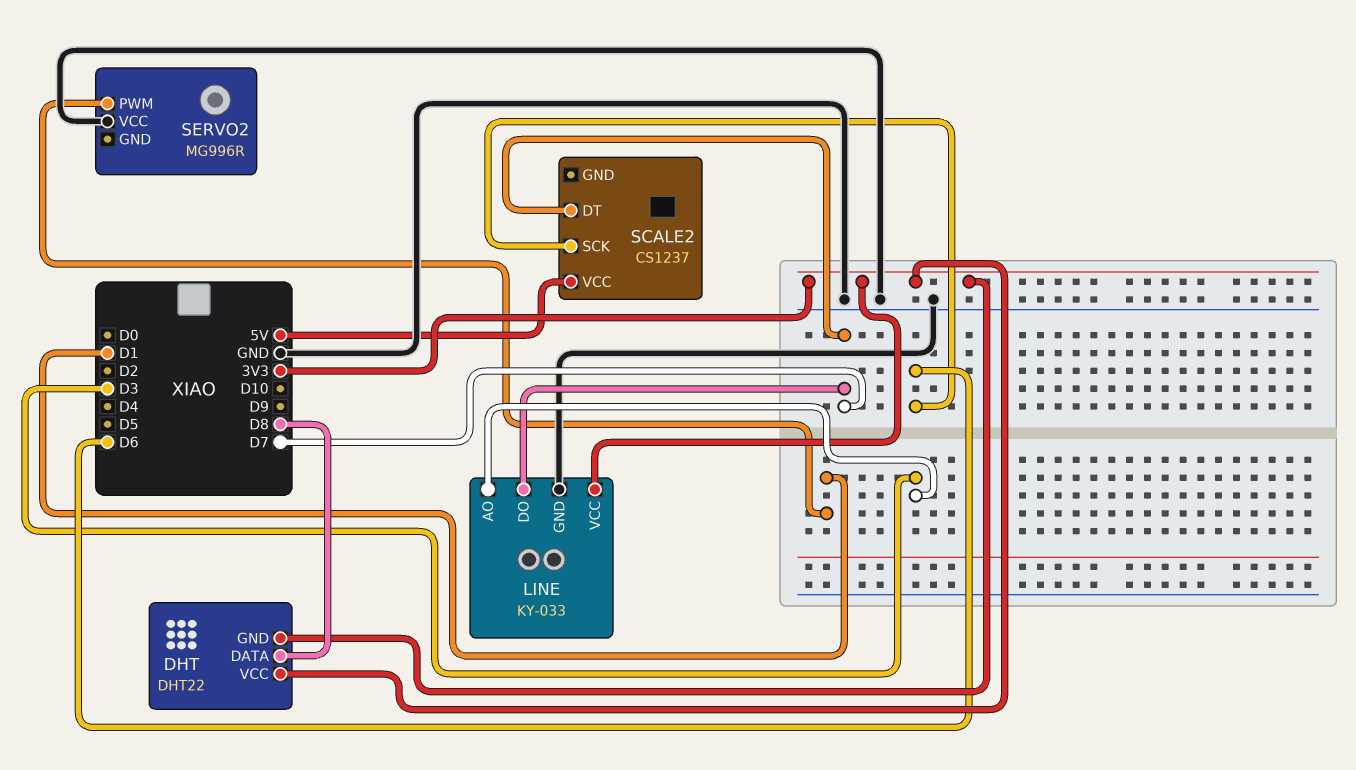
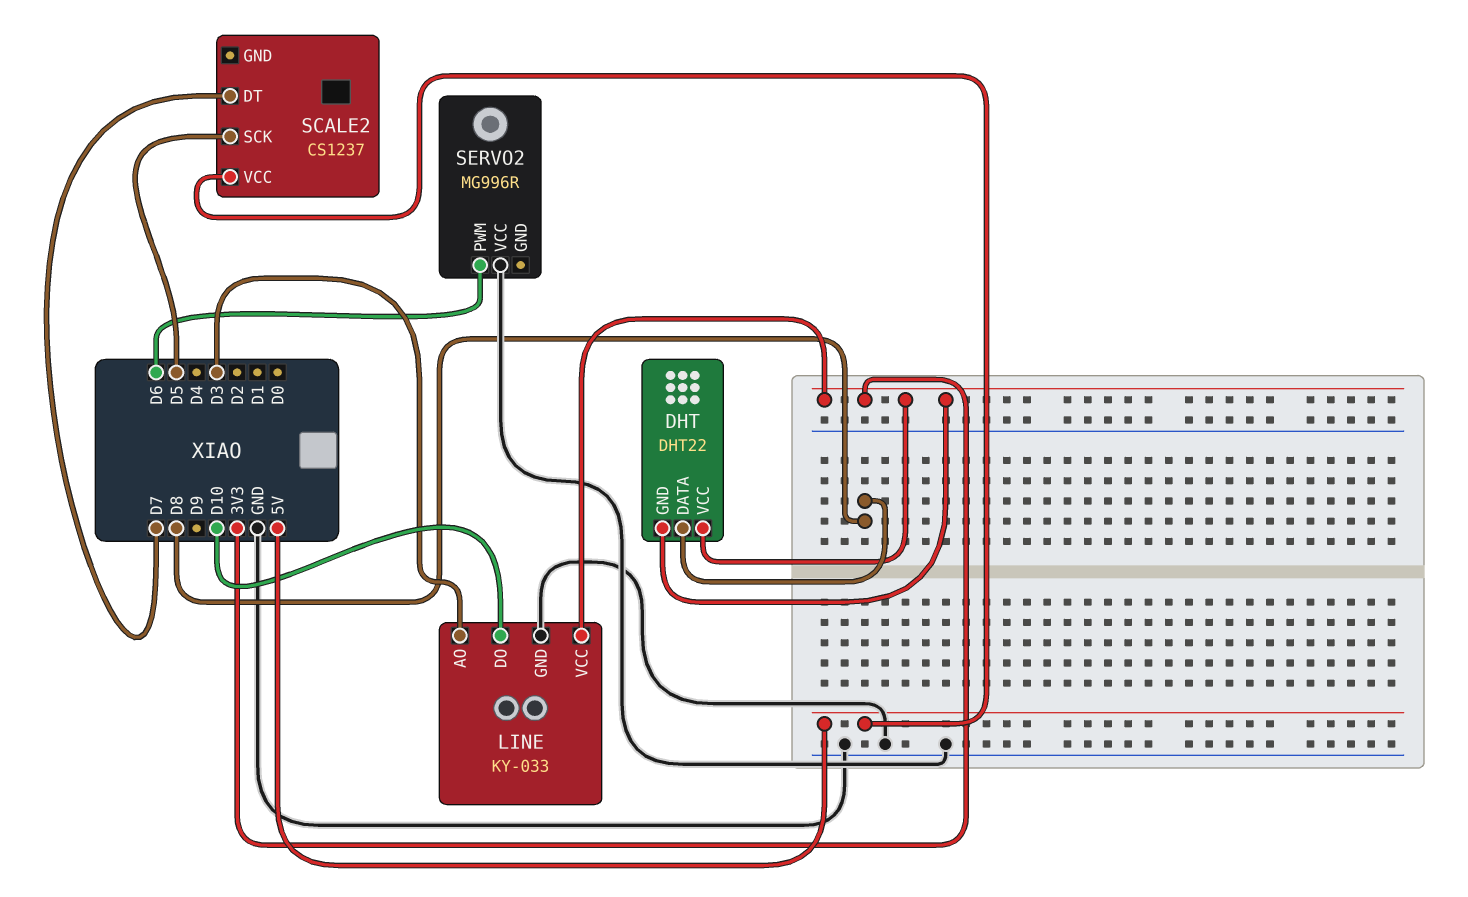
LINE pin DO: D7 -> D10
SCALE2 pin SCK: D6 -> D5
SERVO2 pin PWM: D1 -> D6

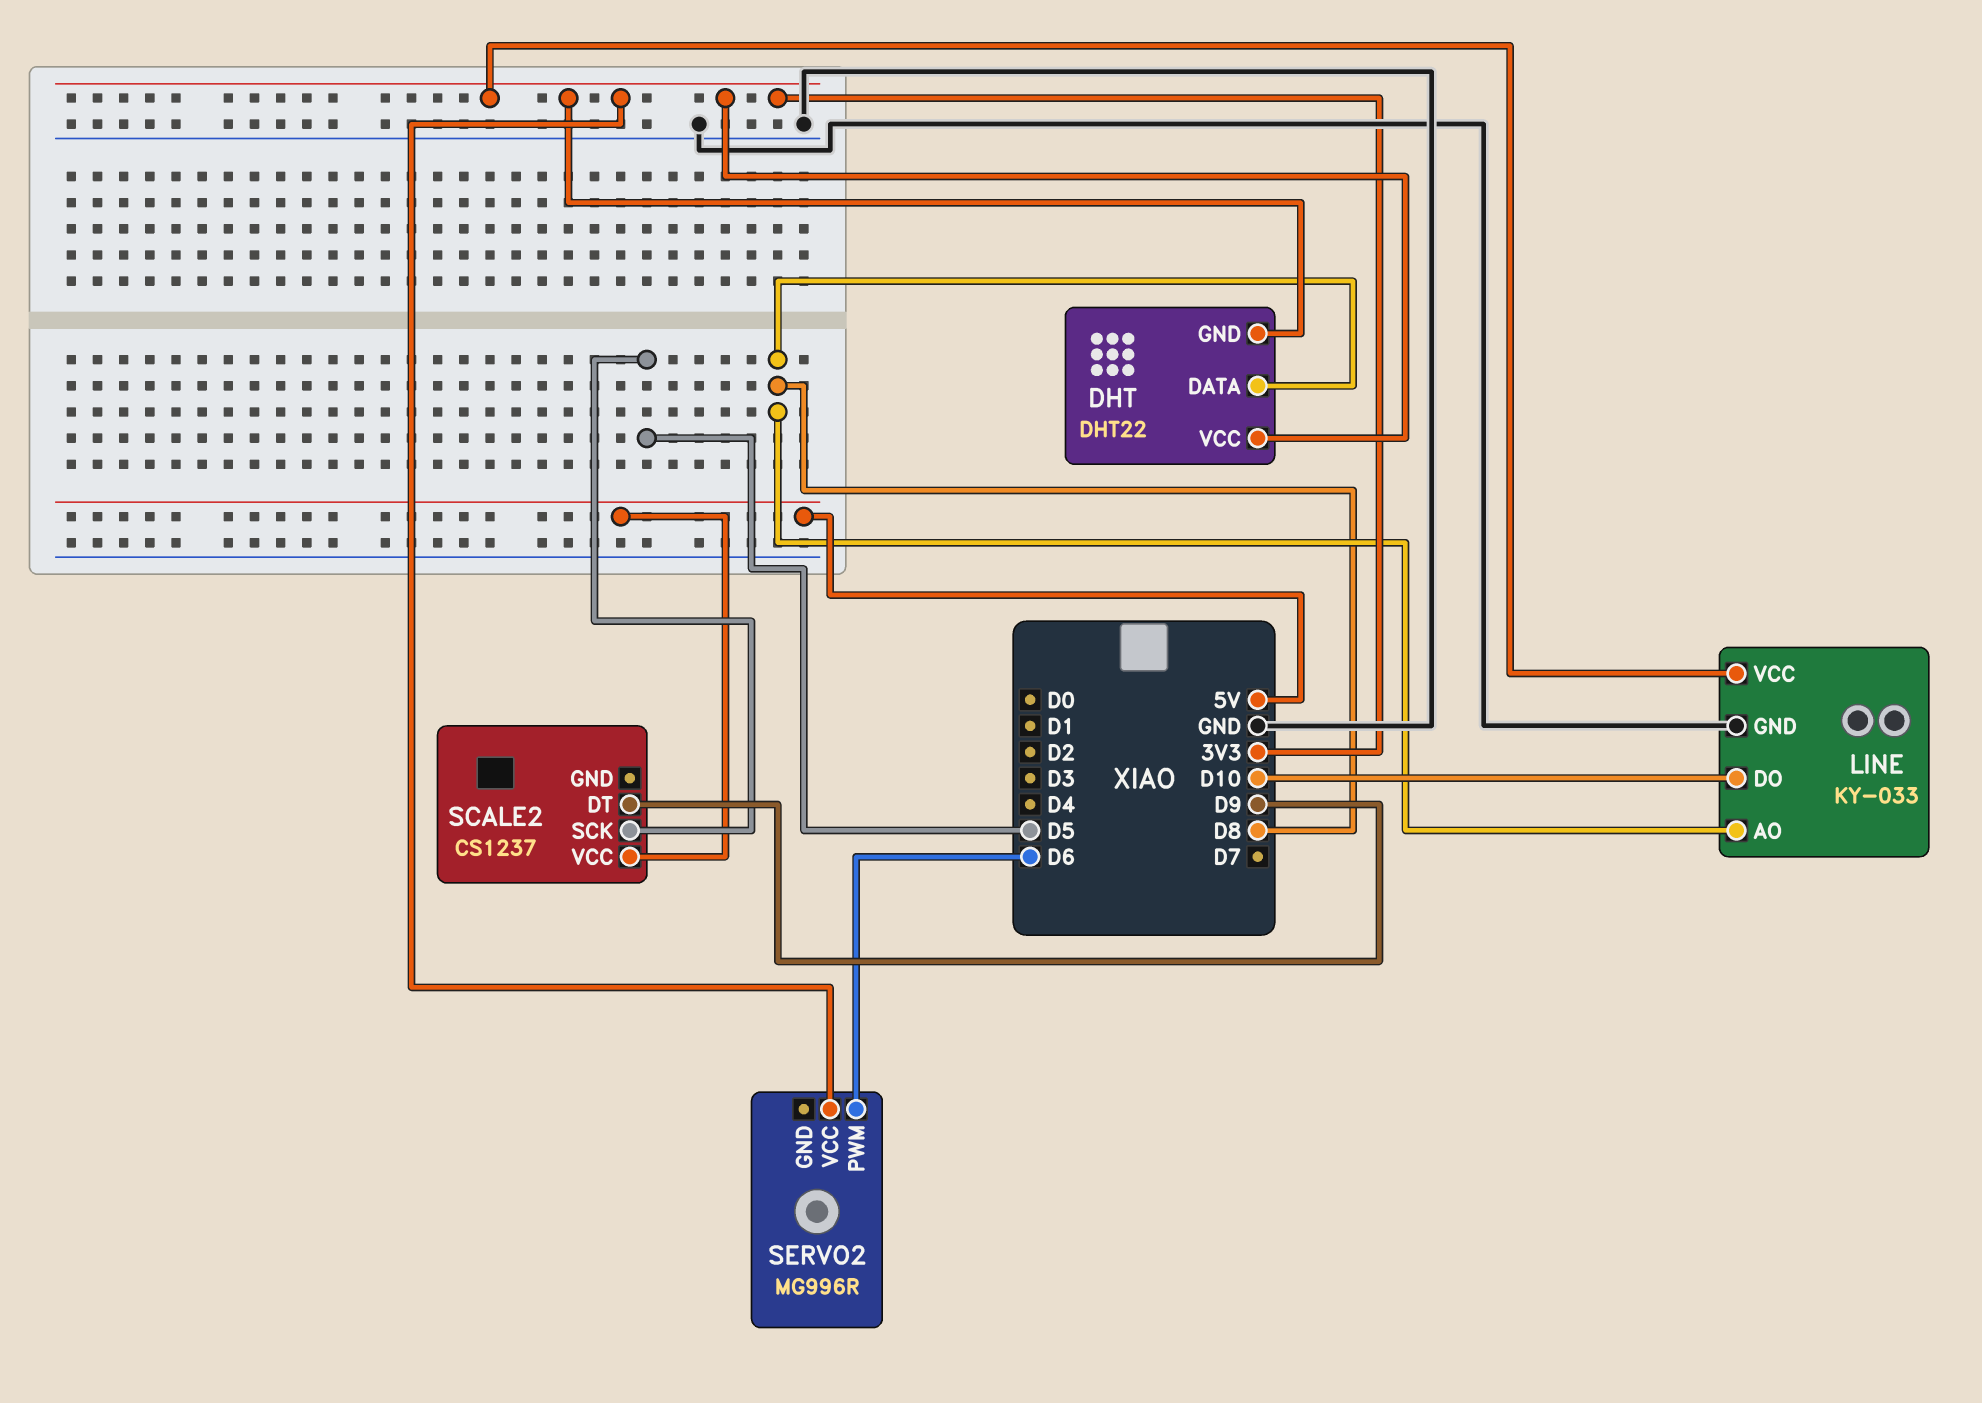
LINE pin AO: D3 -> D8
SCALE2 pin DT: D7 -> D9
SERVO2 pin VCC: GND -> 3V3

